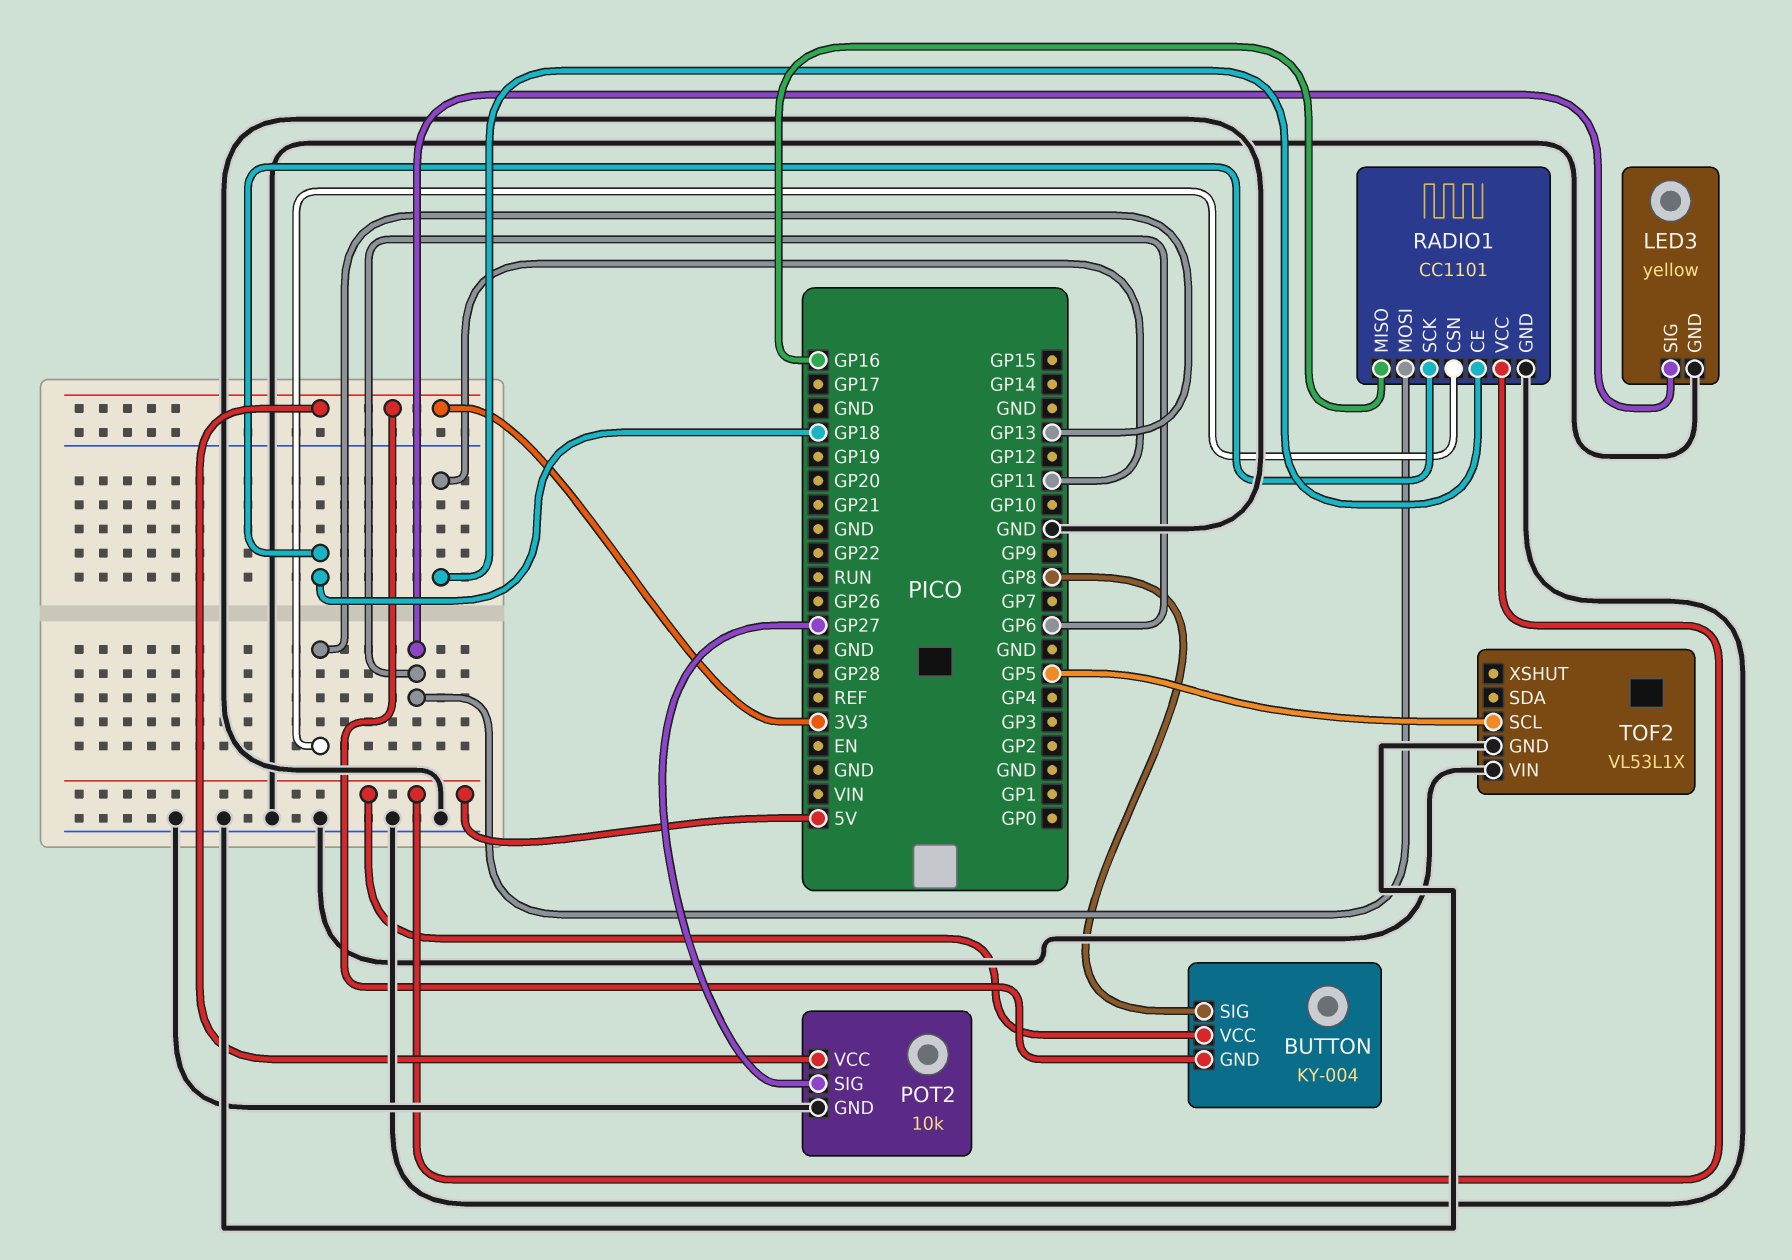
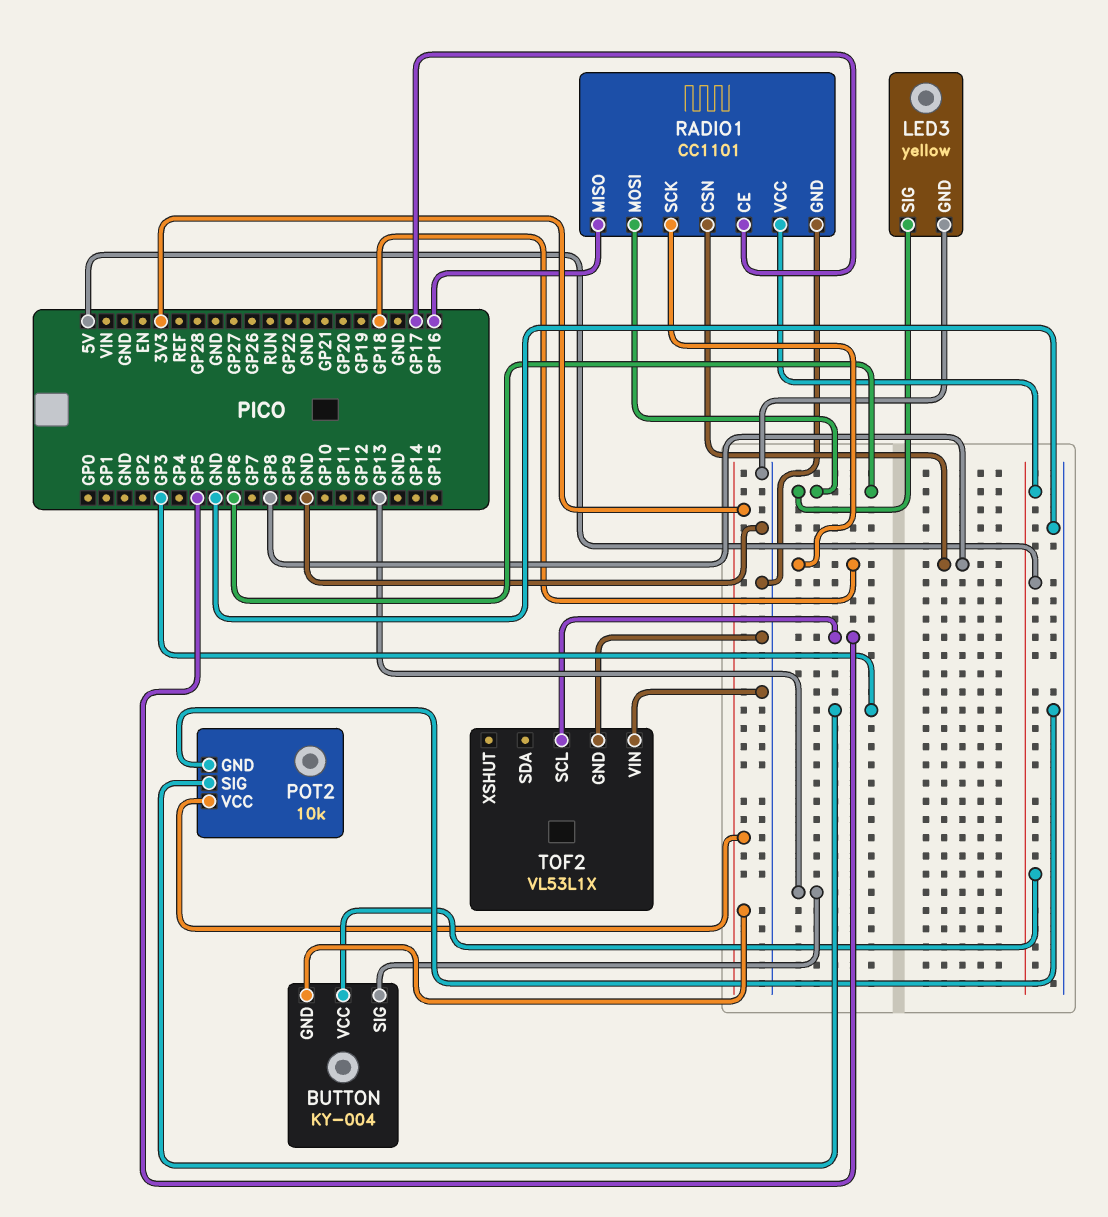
BUTTON pin SIG: GP8 -> GP13
POT2 pin SIG: GP27 -> GP3
RADIO1 pin CE: GP11 -> GP17
RADIO1 pin CSN: GP13 -> GP8

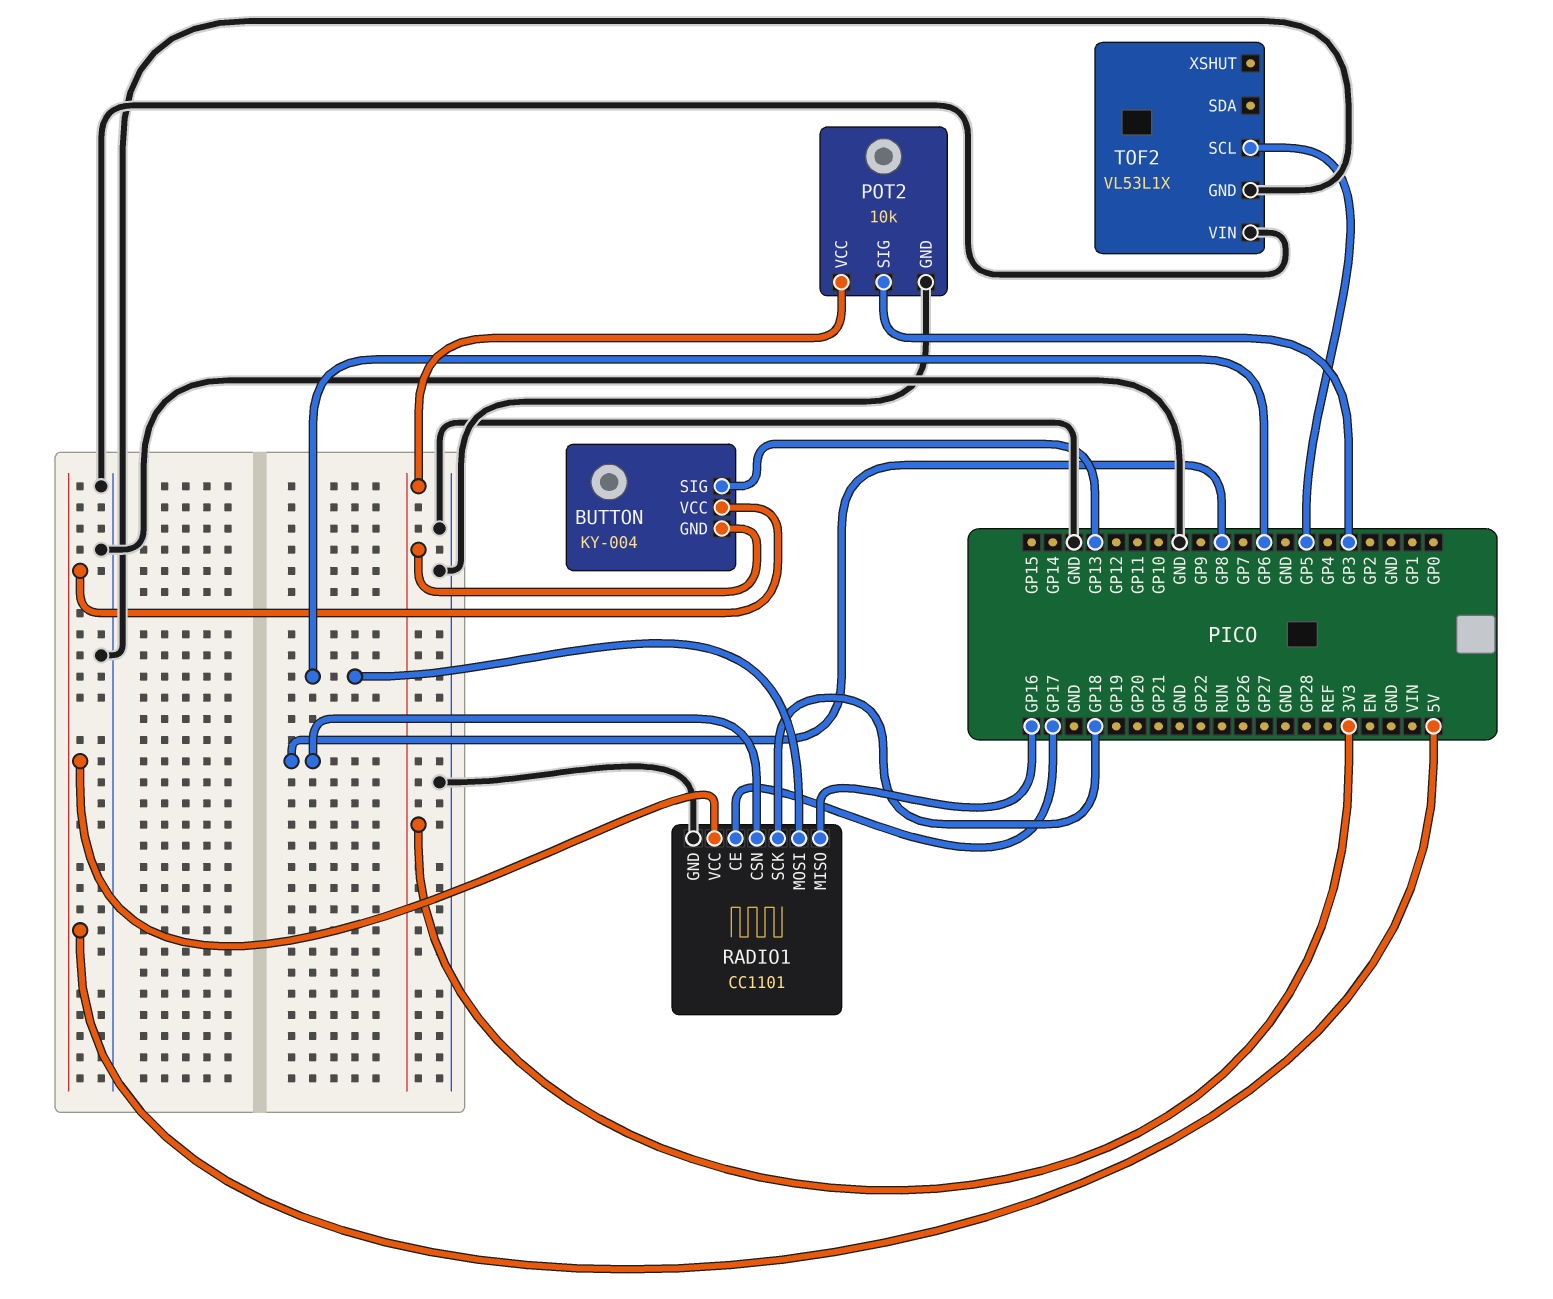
LED3: yellow -> none
LED3 pin GND: GND -> none
LED3 pin SIG: GP6 -> none

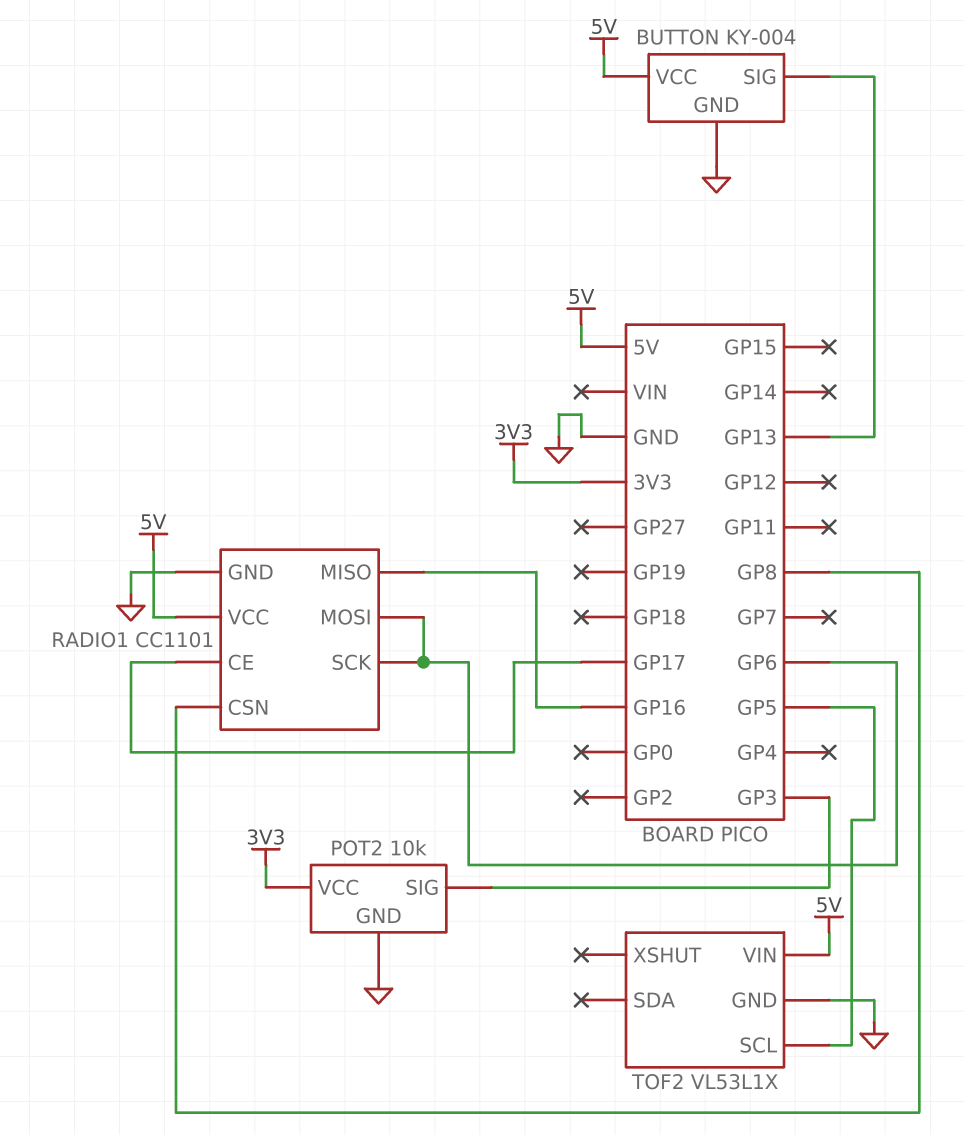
BUTTON pin GND: 3V3 -> GND
RADIO1 pin SCK: GP18 -> GP6
TOF2 pin VIN: GND -> 5V

